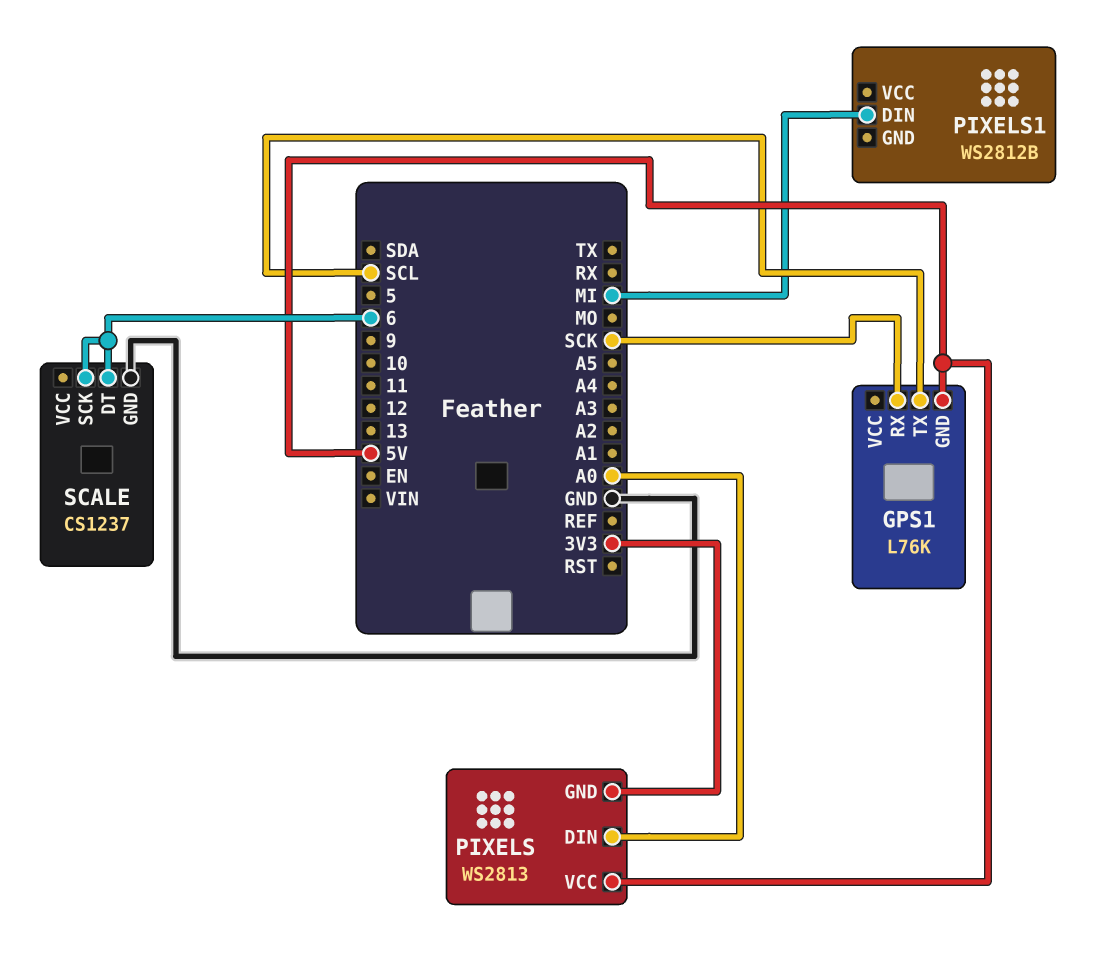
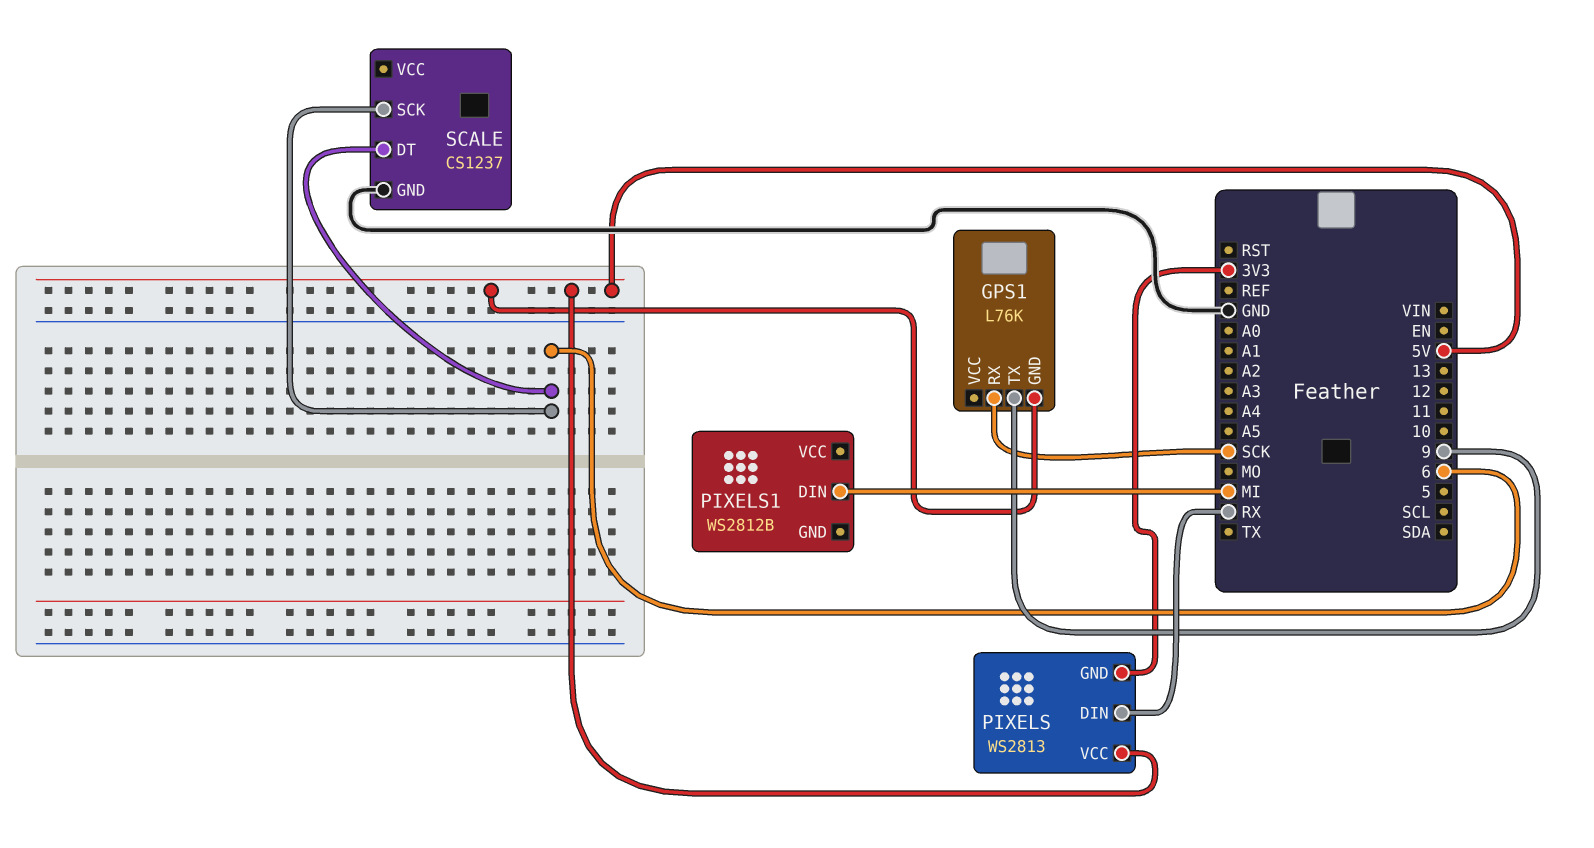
GPS1 pin TX: SCL -> 9
PIXELS pin DIN: A0 -> RX

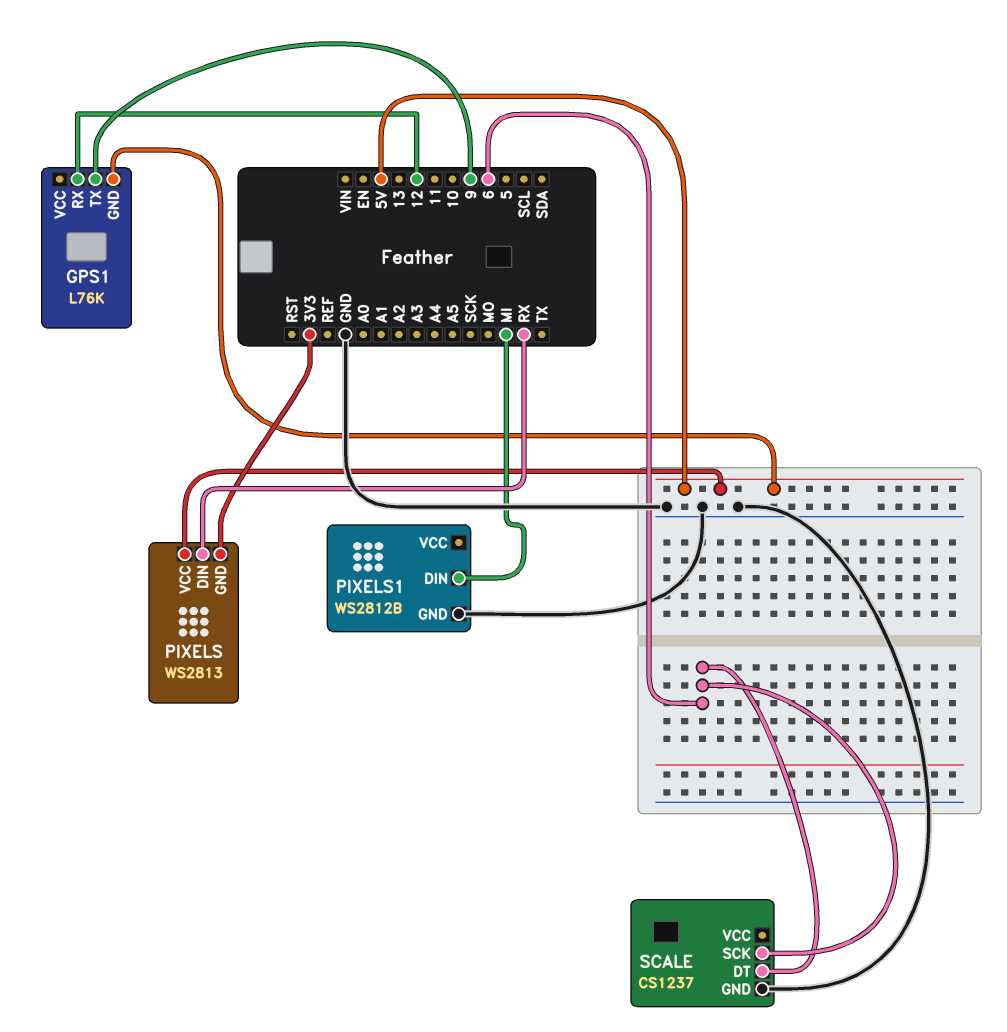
GPS1 pin RX: SCK -> 12
PIXELS1 pin GND: none -> GND

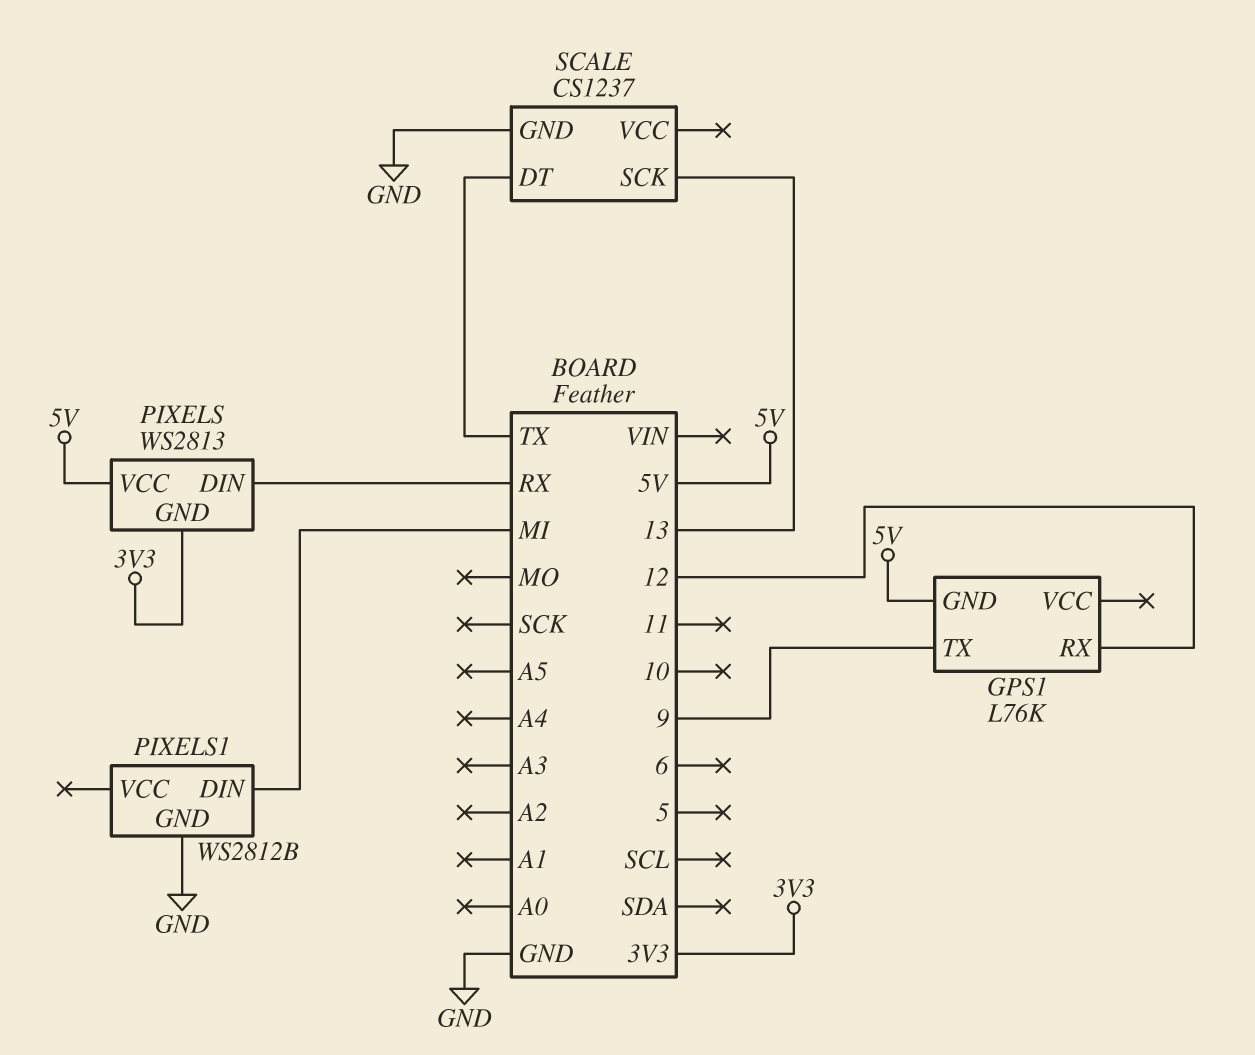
SCALE pin DT: 6 -> TX
SCALE pin SCK: 6 -> 13

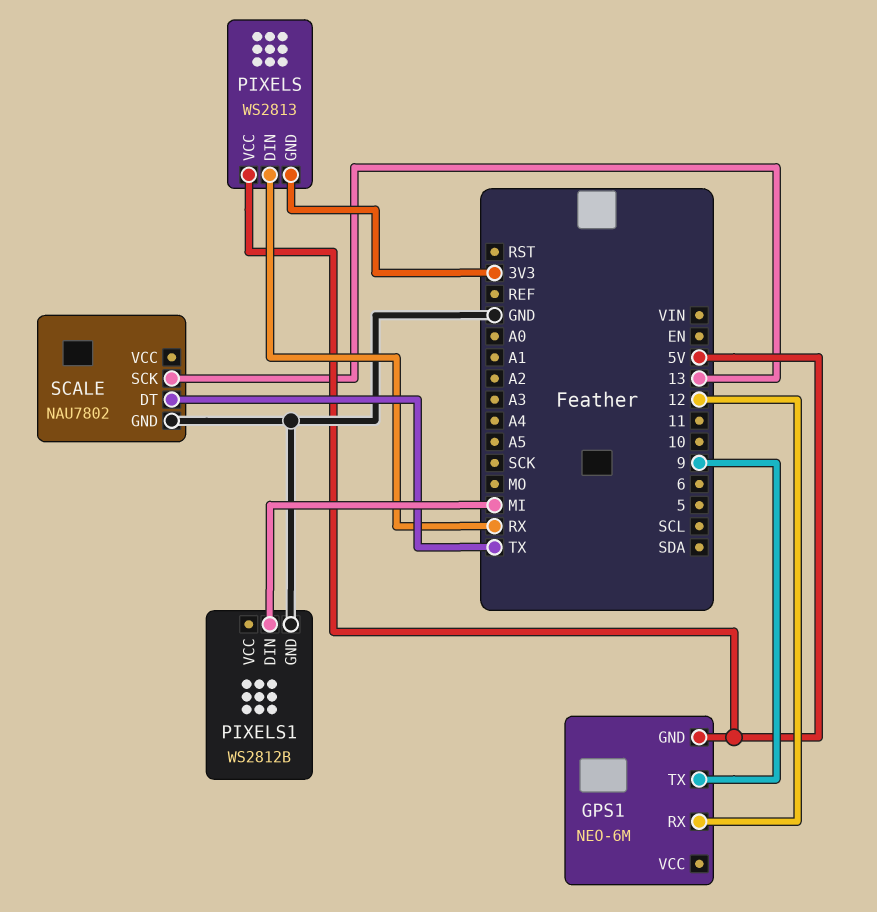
GPS1: L76K -> NEO-6M
SCALE: CS1237 -> NAU7802

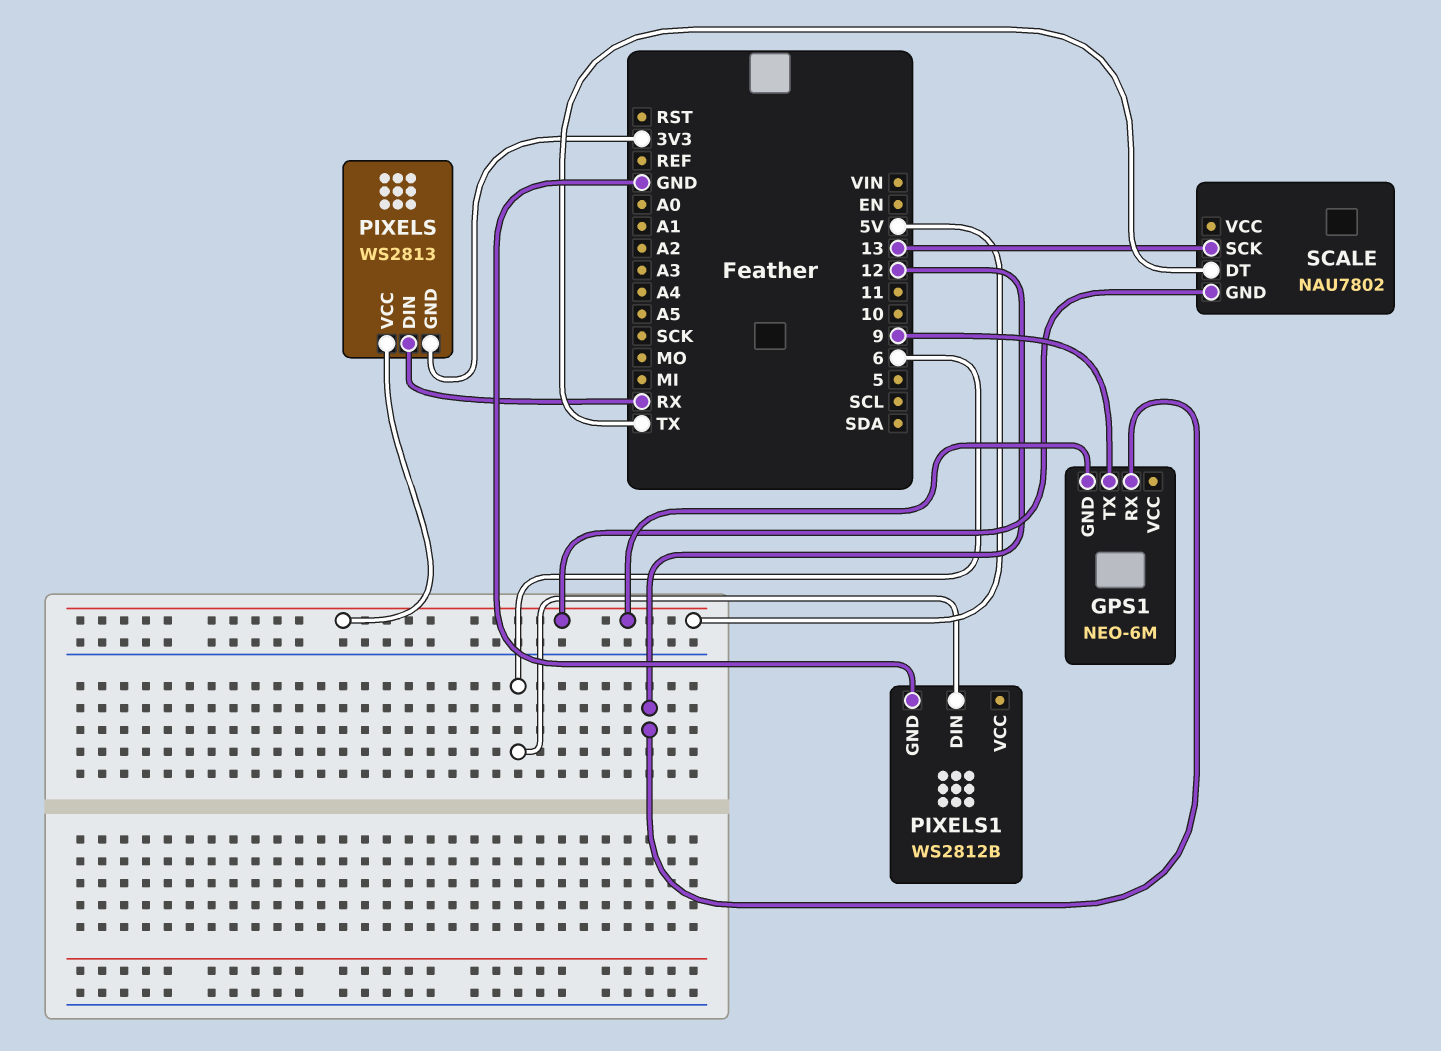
PIXELS1 pin DIN: MI -> 6
SCALE pin GND: GND -> 5V

